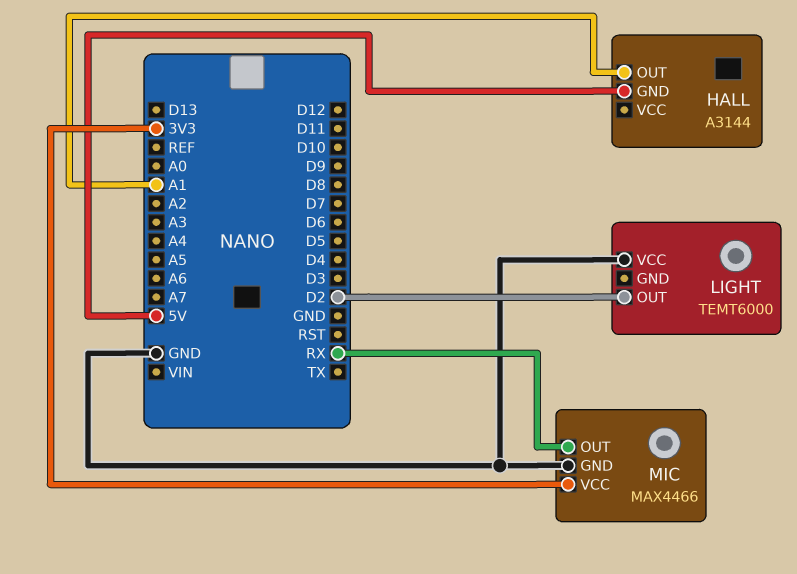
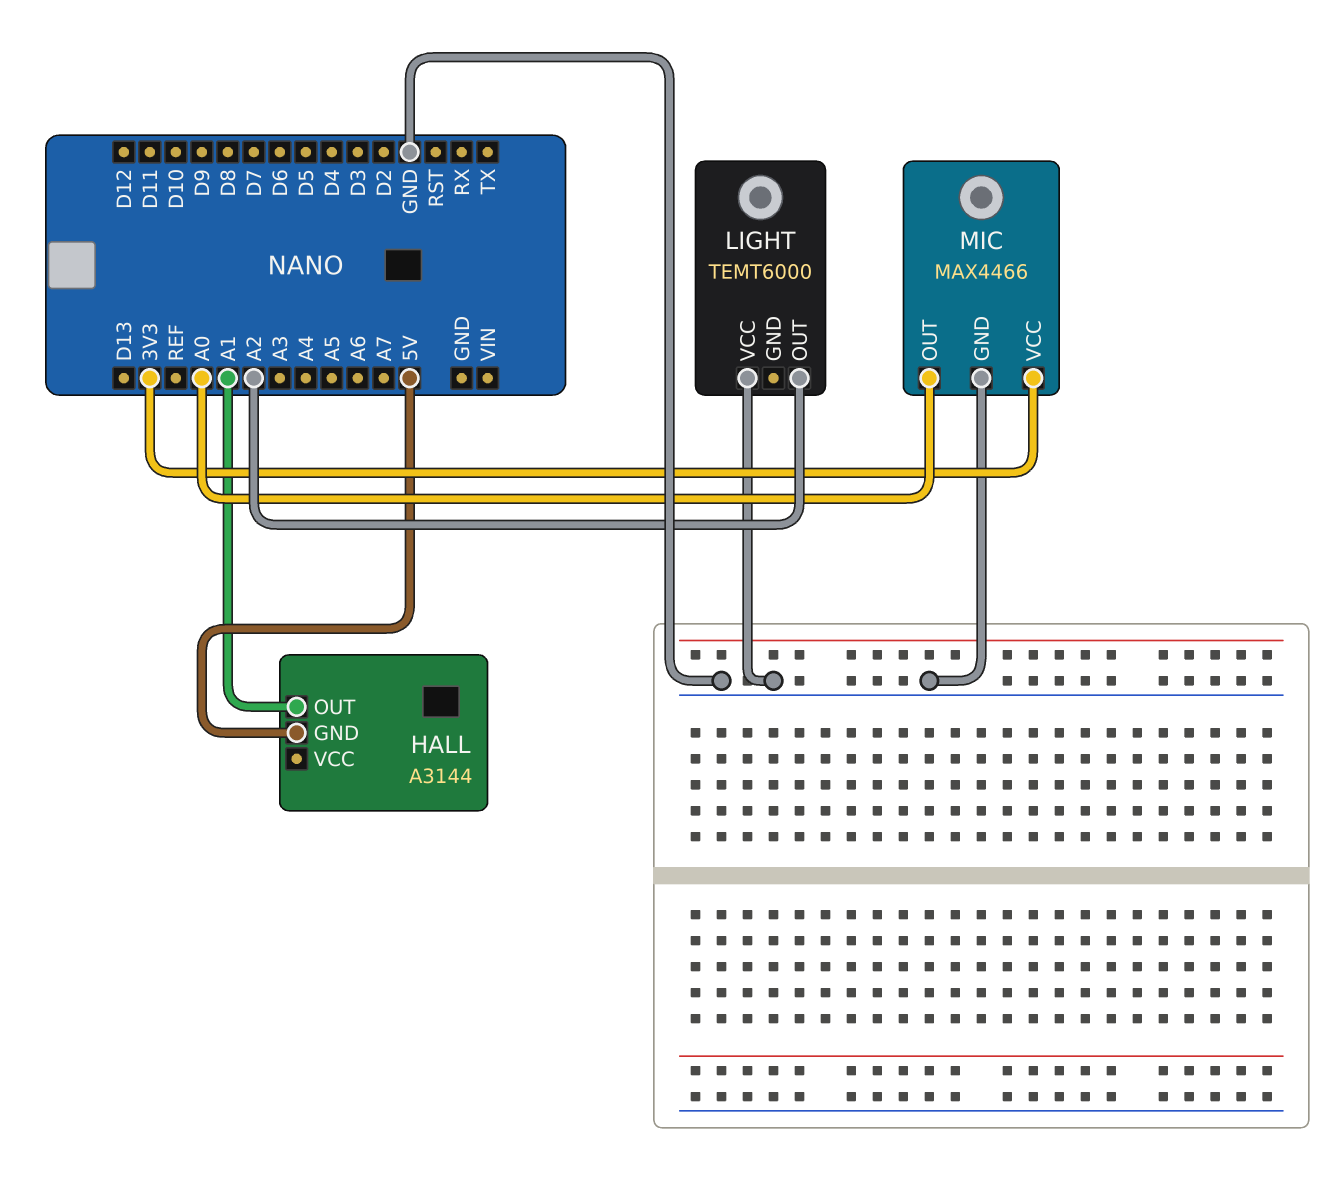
LIGHT pin OUT: D2 -> A2
MIC pin OUT: RX -> A0

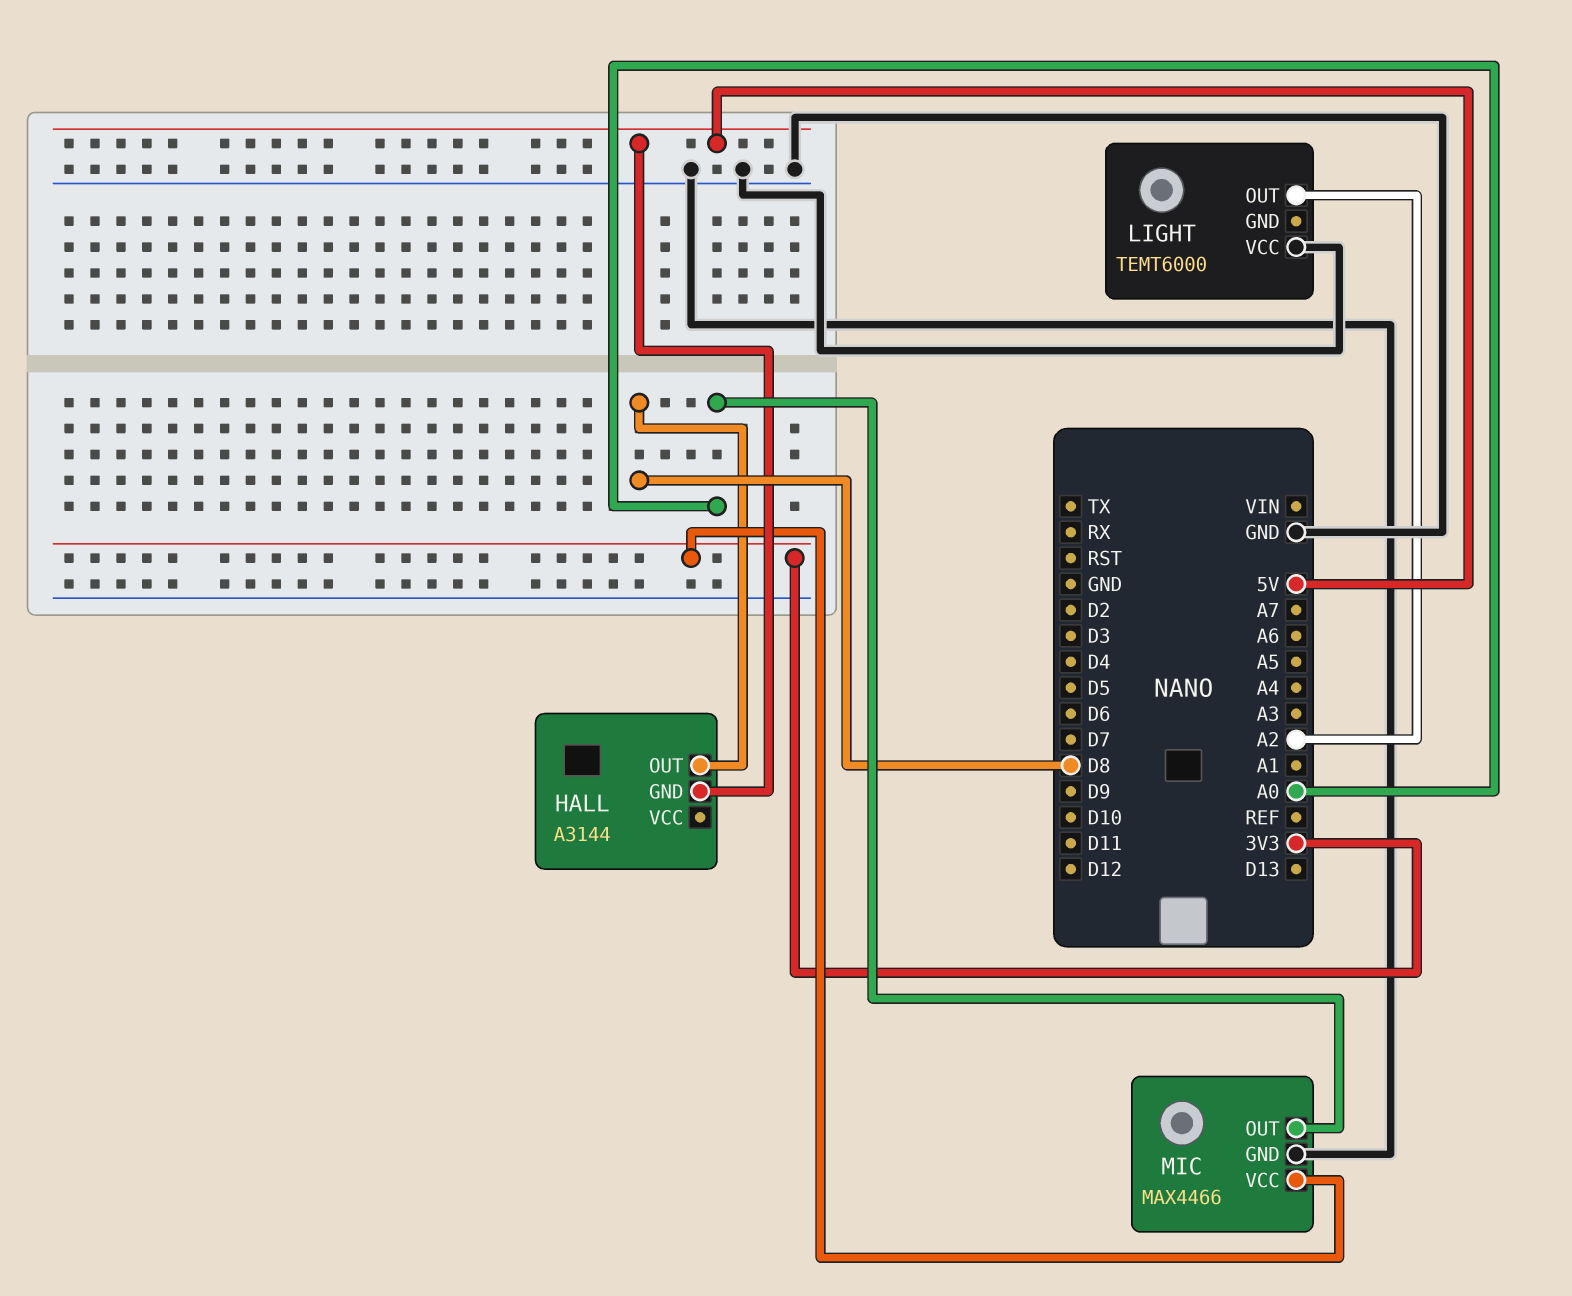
HALL pin OUT: A1 -> D8

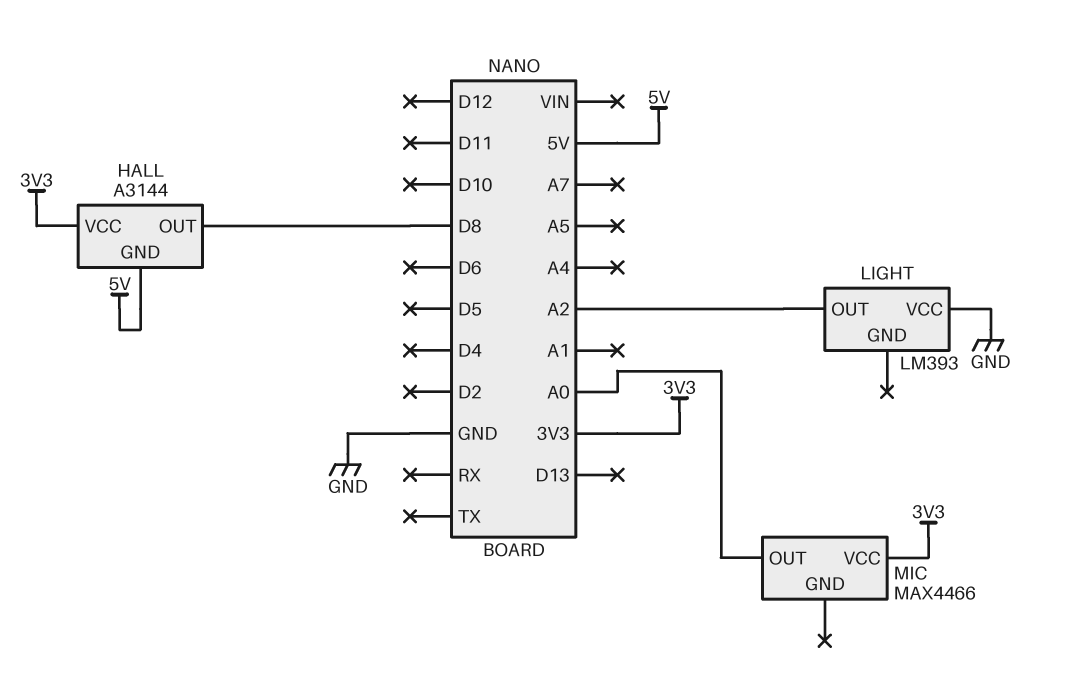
HALL pin VCC: none -> 3V3
LIGHT: TEMT6000 -> LM393
MIC pin GND: GND -> none

